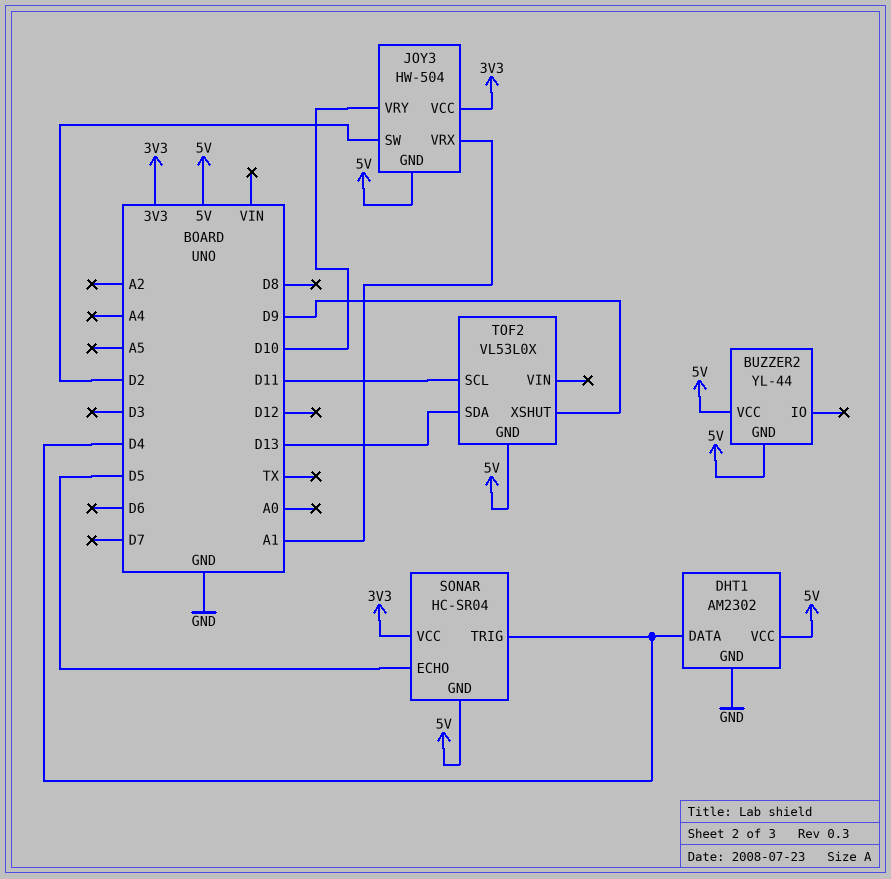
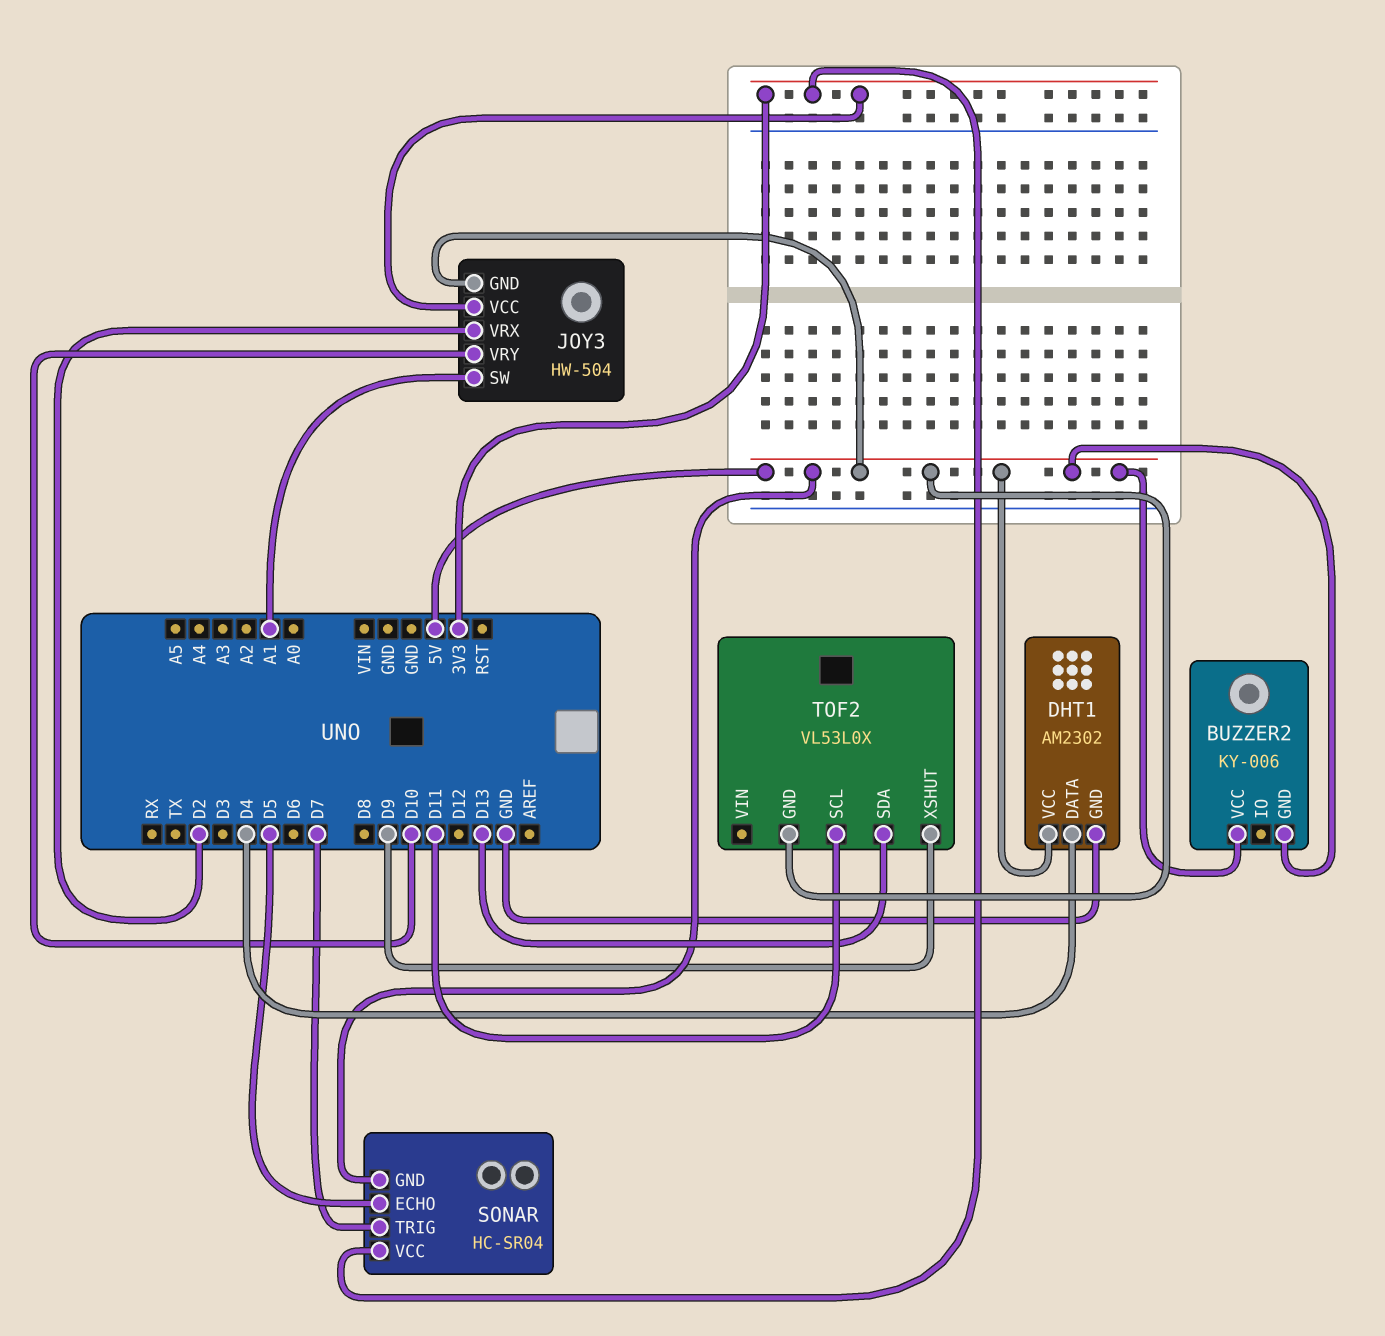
BUZZER2: YL-44 -> KY-006
JOY3 pin SW: D2 -> A1
JOY3 pin VRX: A1 -> D2
SONAR pin TRIG: D4 -> D7

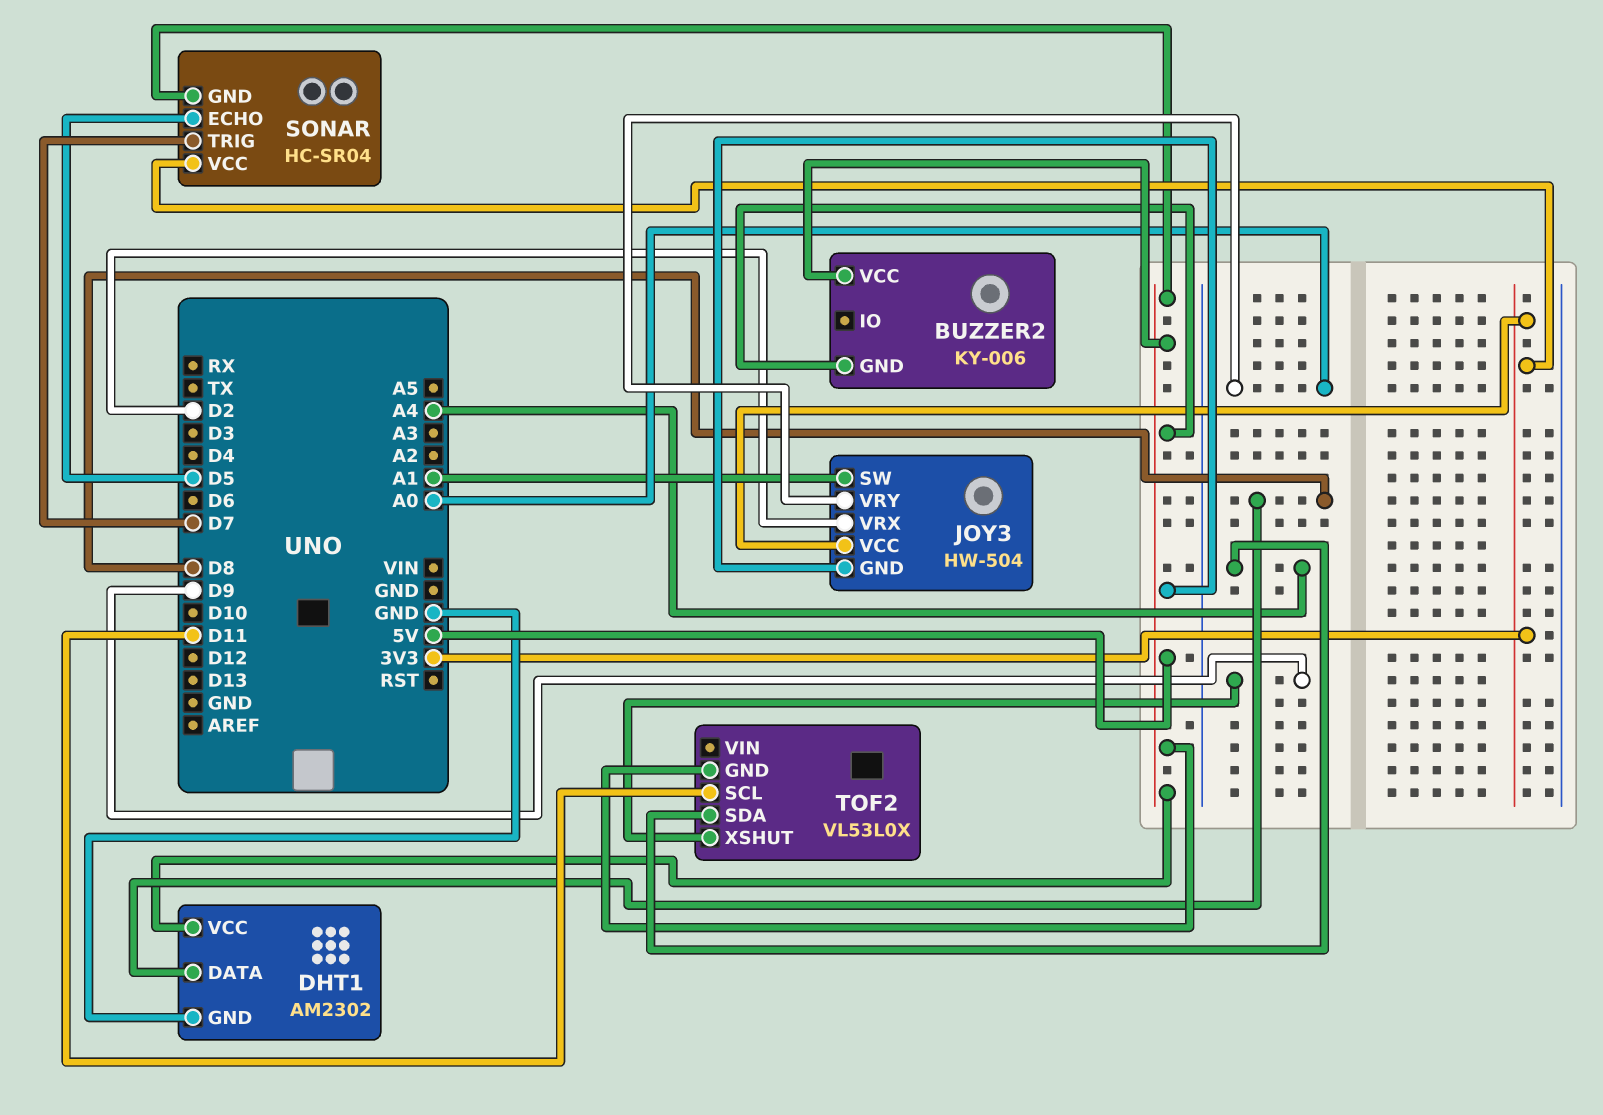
DHT1 pin DATA: D4 -> D8
JOY3 pin VRY: D10 -> A0
TOF2 pin SDA: D13 -> A4

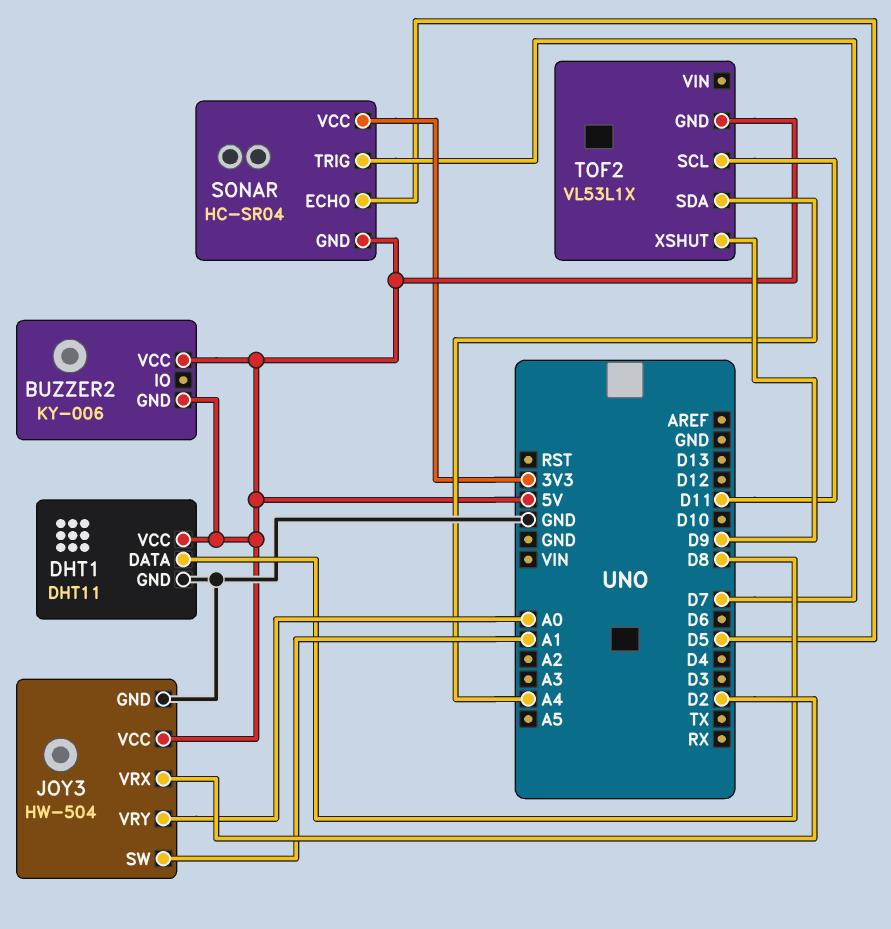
DHT1: AM2302 -> DHT11
JOY3 pin GND: 5V -> GND
JOY3 pin VCC: 3V3 -> 5V
TOF2: VL53L0X -> VL53L1X

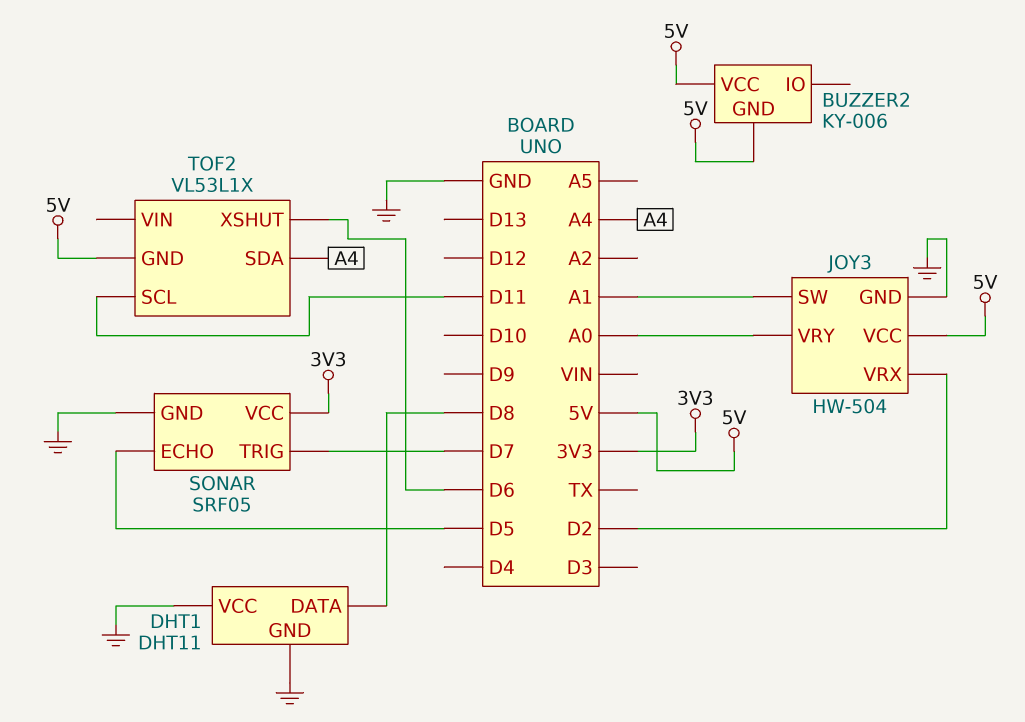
DHT1 pin VCC: 5V -> GND
SONAR: HC-SR04 -> SRF05
SONAR pin GND: 5V -> GND
TOF2 pin XSHUT: D9 -> D6

